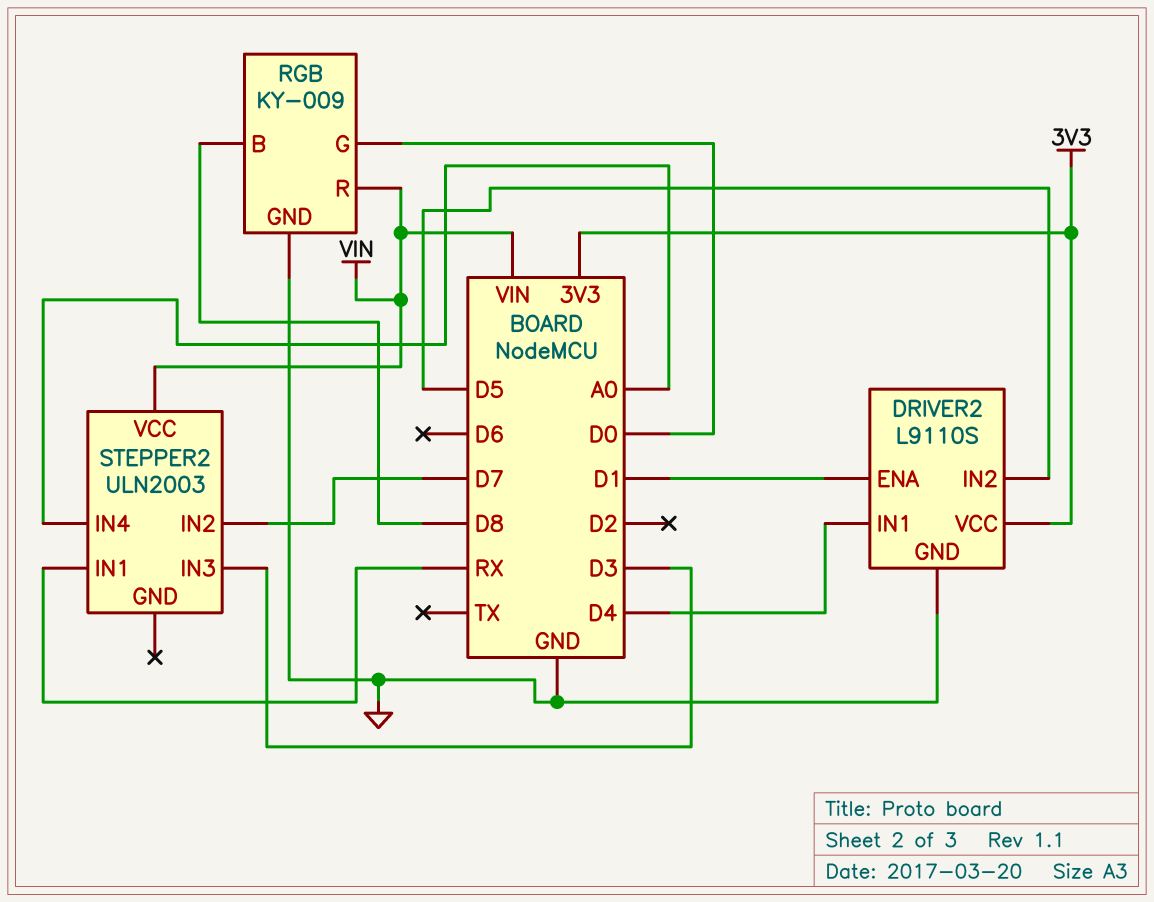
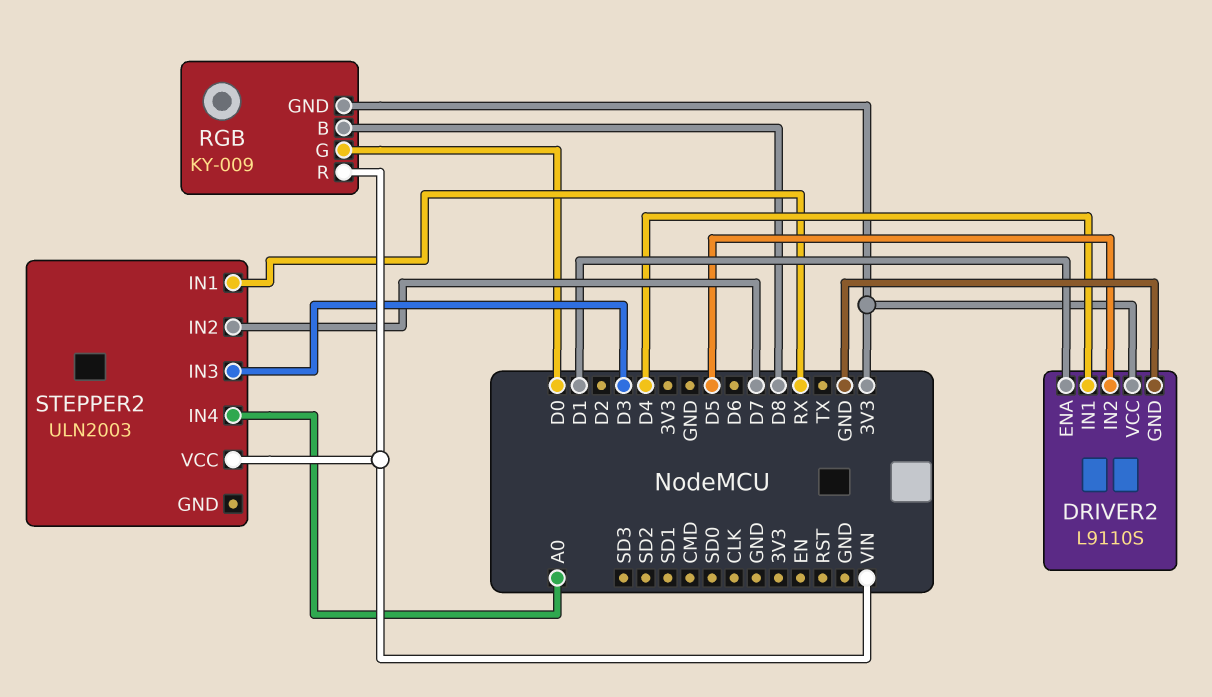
RGB pin GND: GND -> 3V3

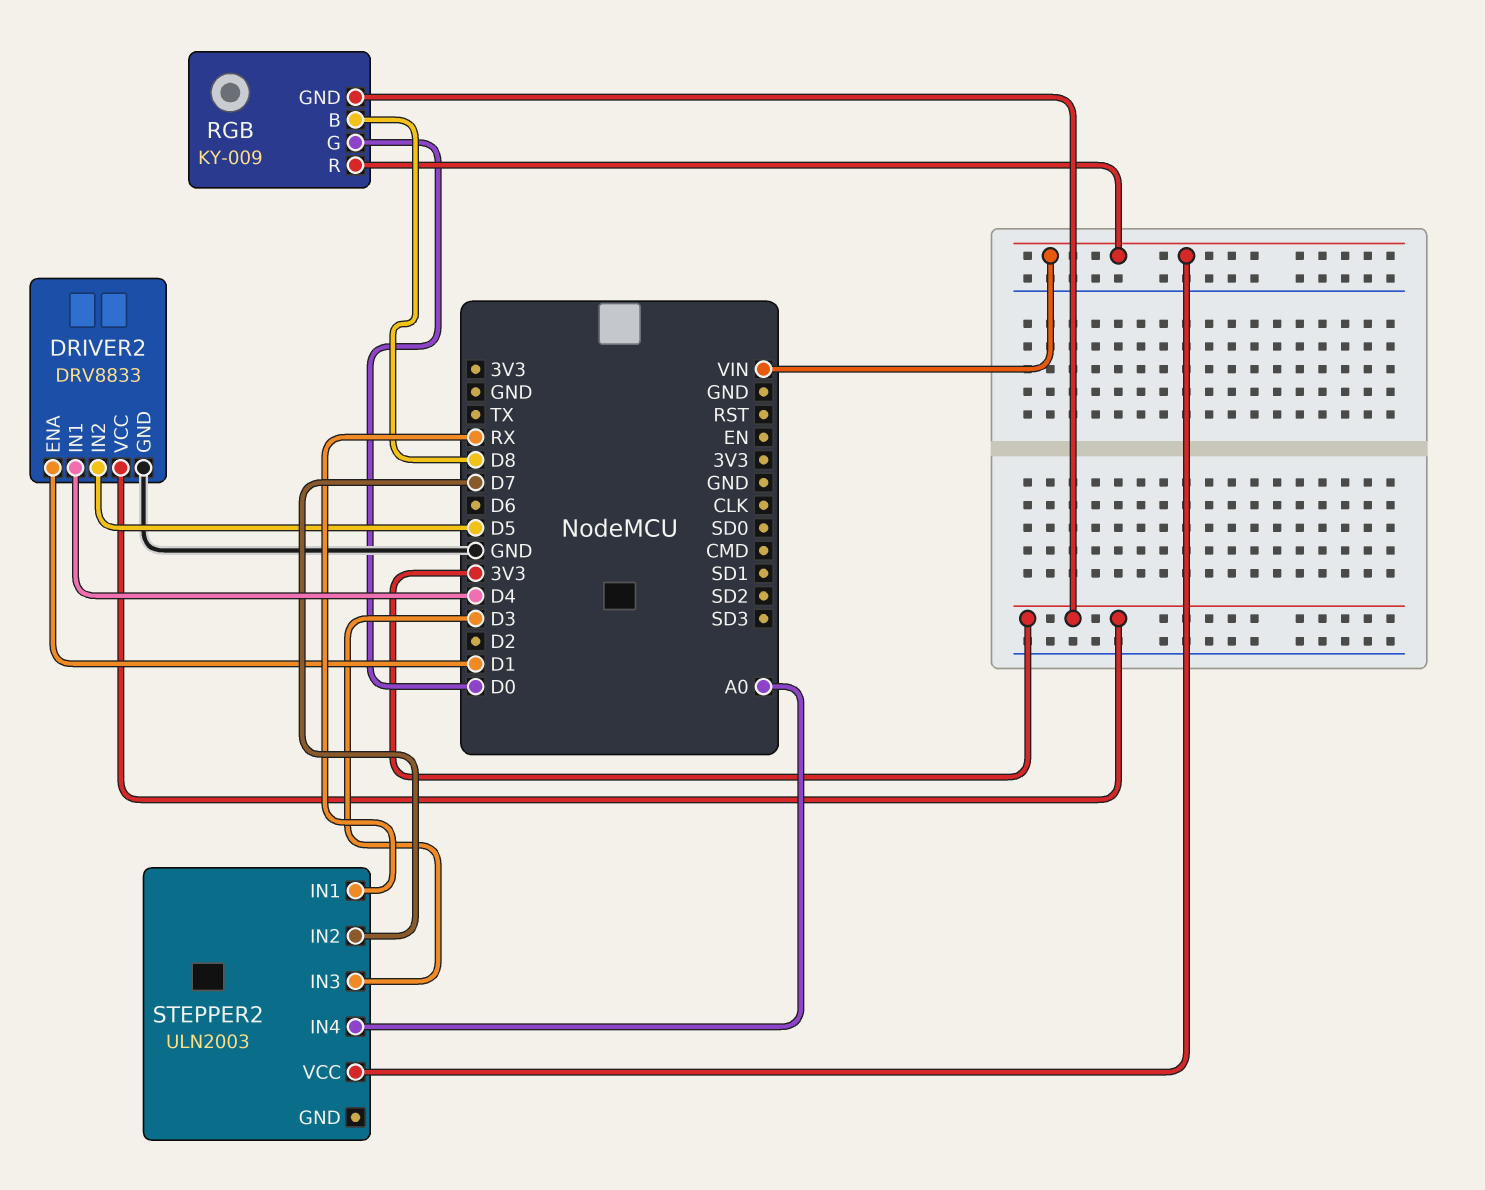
DRIVER2: L9110S -> DRV8833

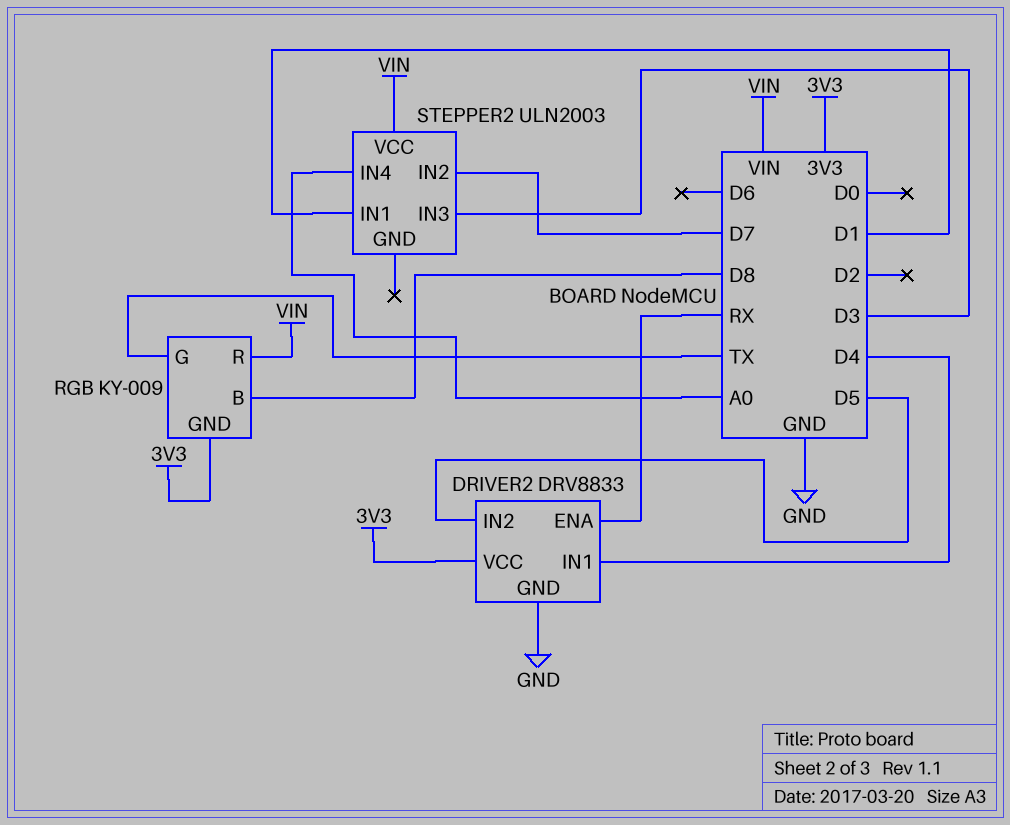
DRIVER2 pin ENA: D1 -> RX
RGB pin G: D0 -> TX
STEPPER2 pin IN1: RX -> D1

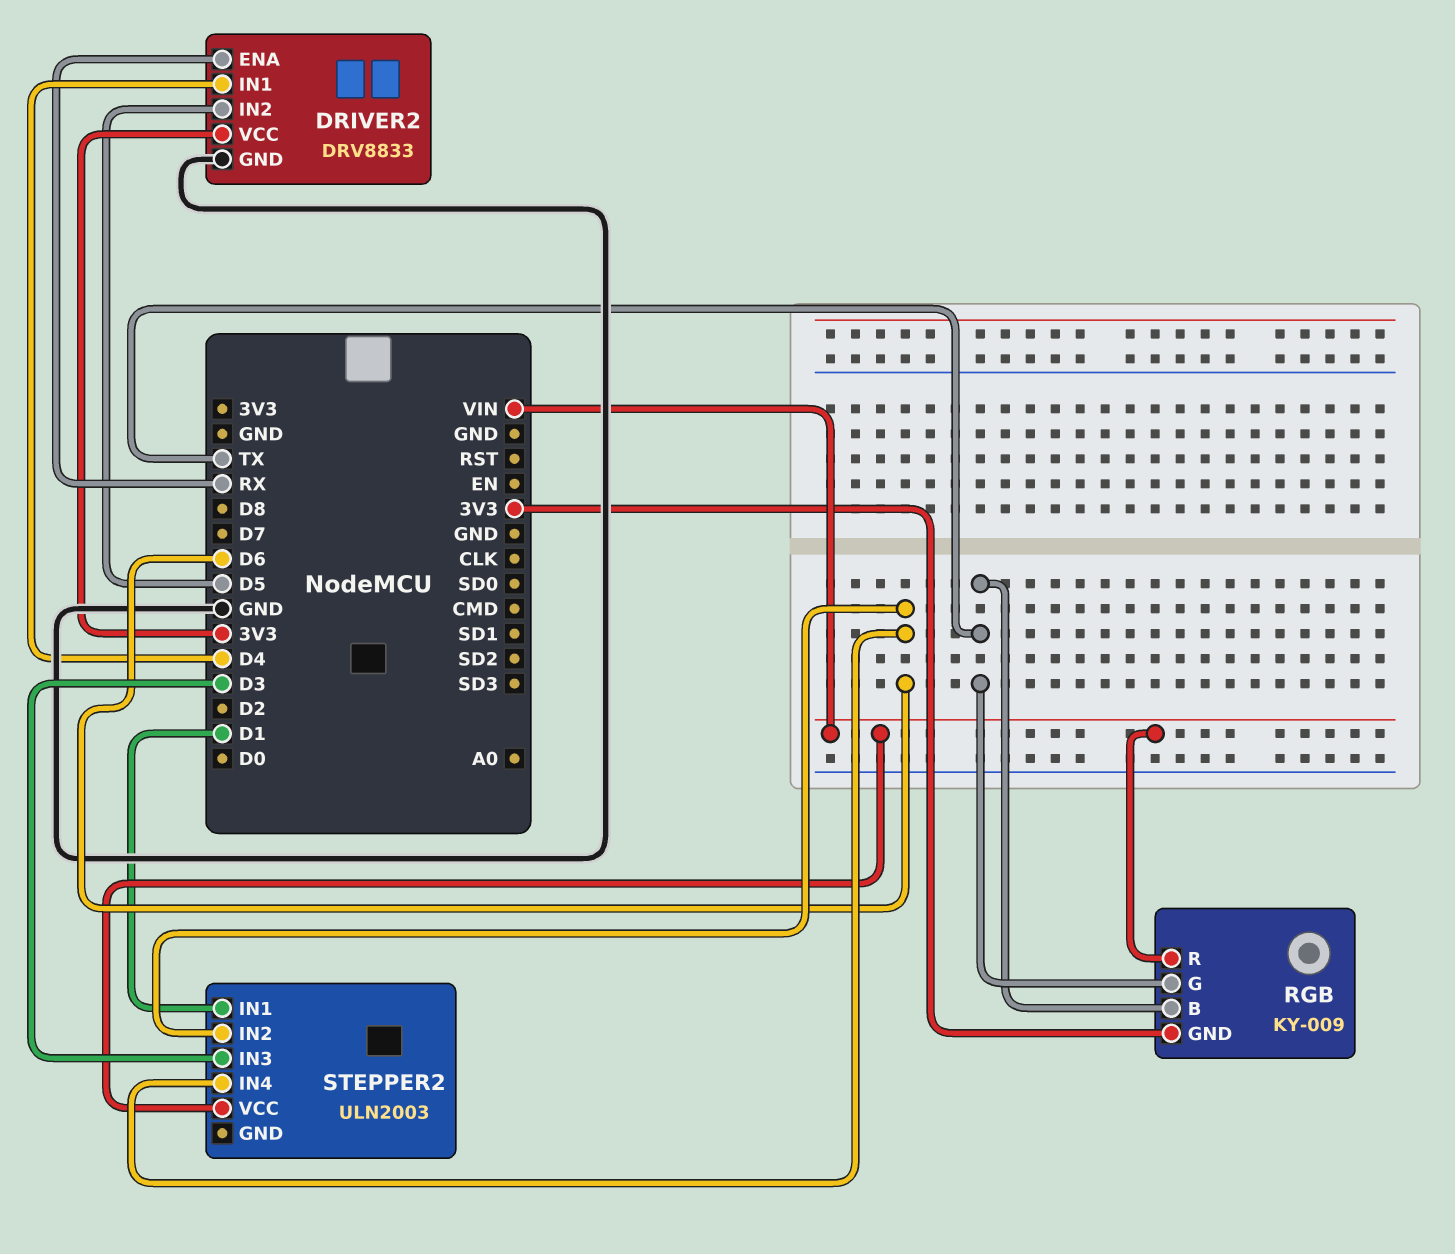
RGB pin B: D8 -> TX
STEPPER2 pin IN2: D7 -> D6
STEPPER2 pin IN4: A0 -> D6

